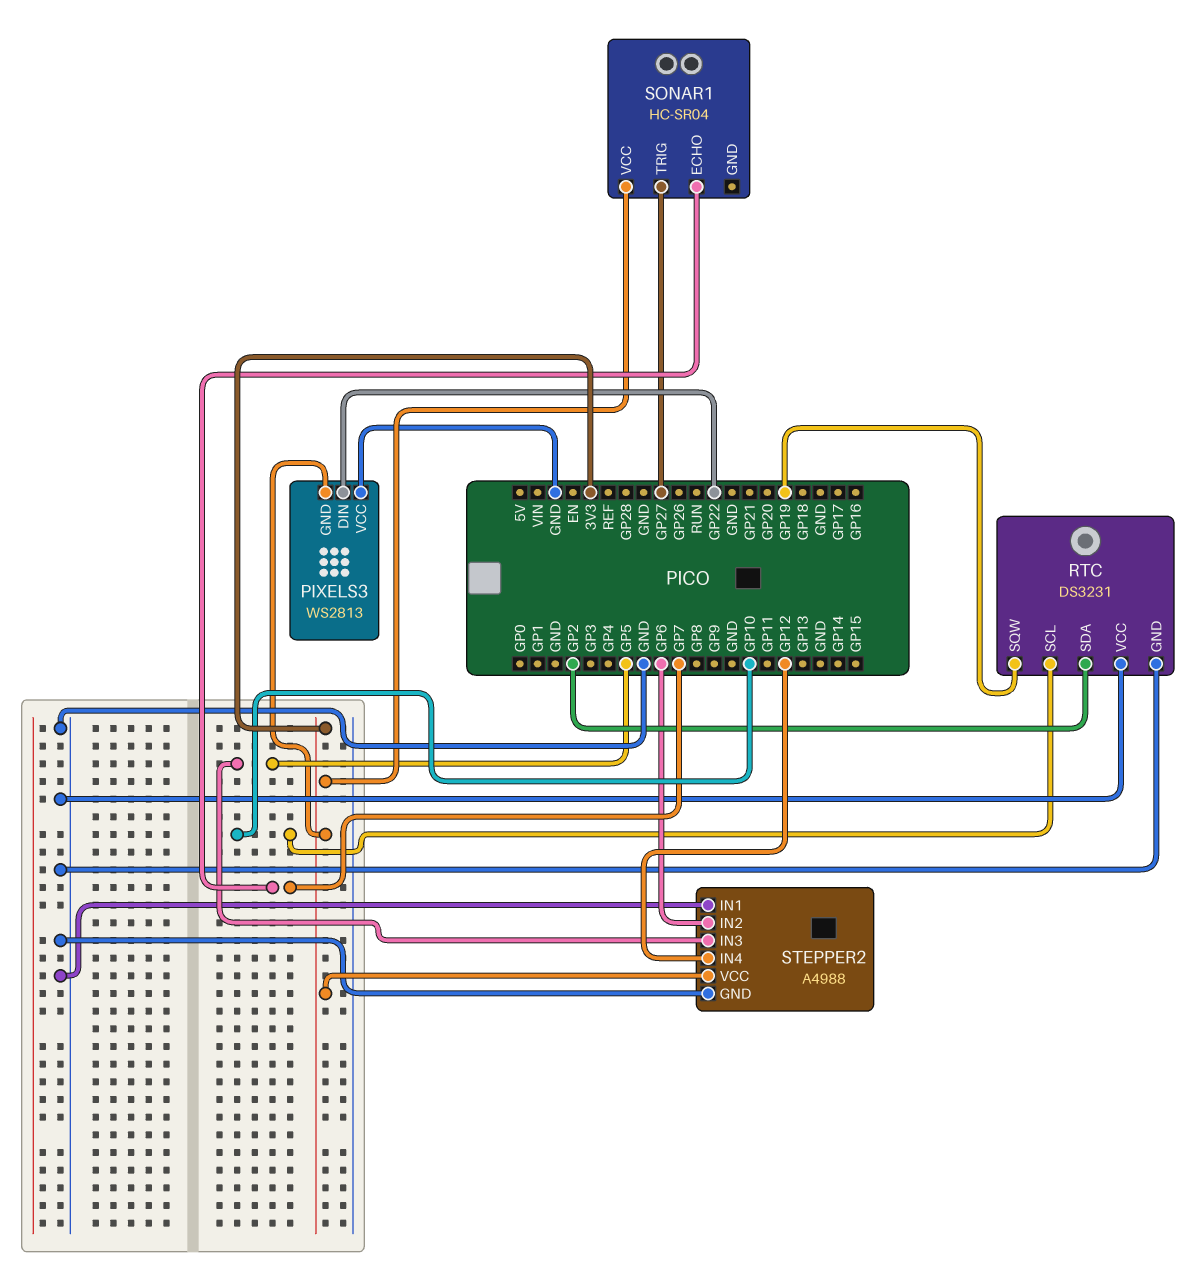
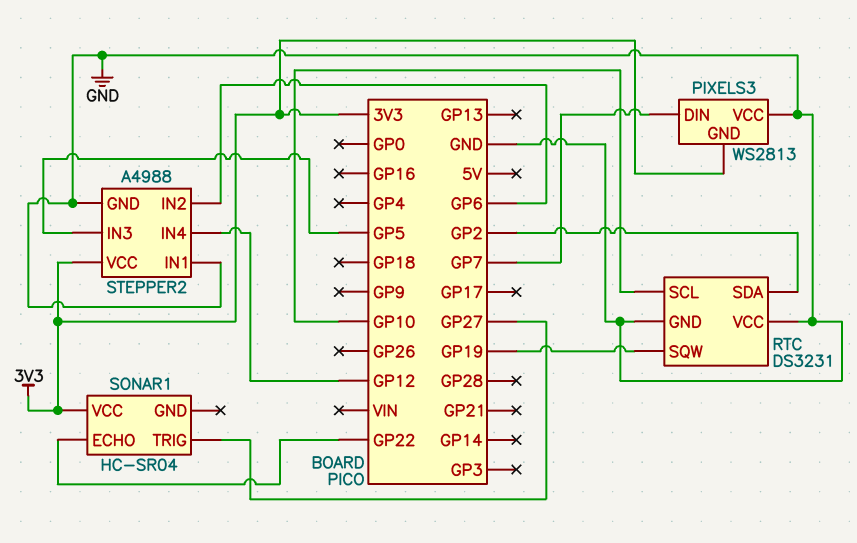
PIXELS3 pin DIN: GP22 -> GP7
SONAR1 pin ECHO: GP7 -> GP22

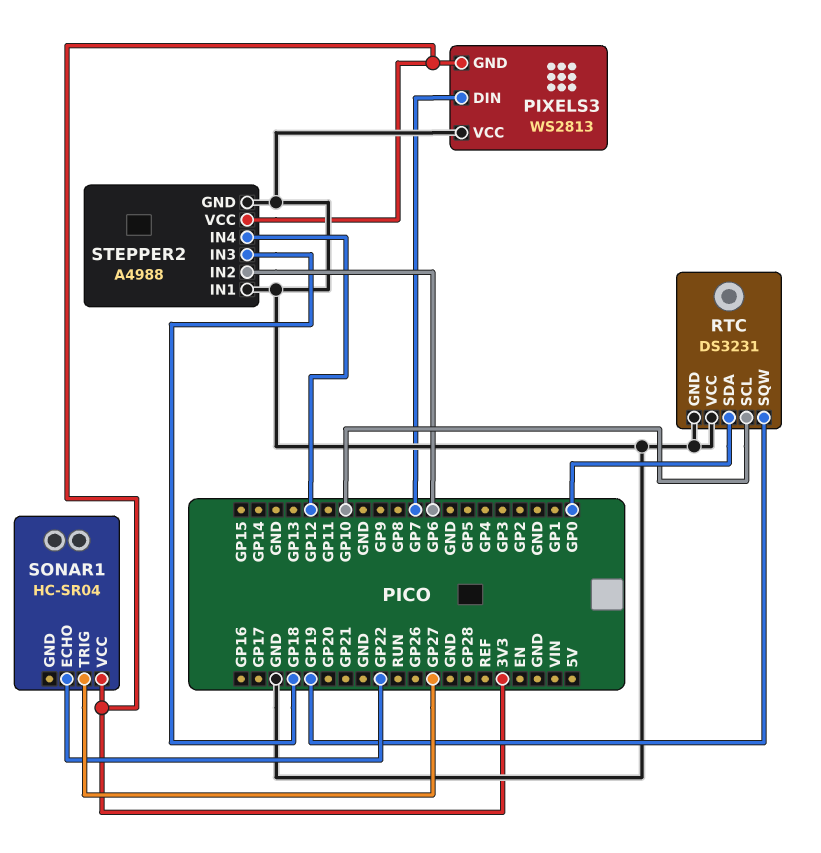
RTC pin SDA: GP2 -> GP0
STEPPER2 pin IN3: GP5 -> GP18

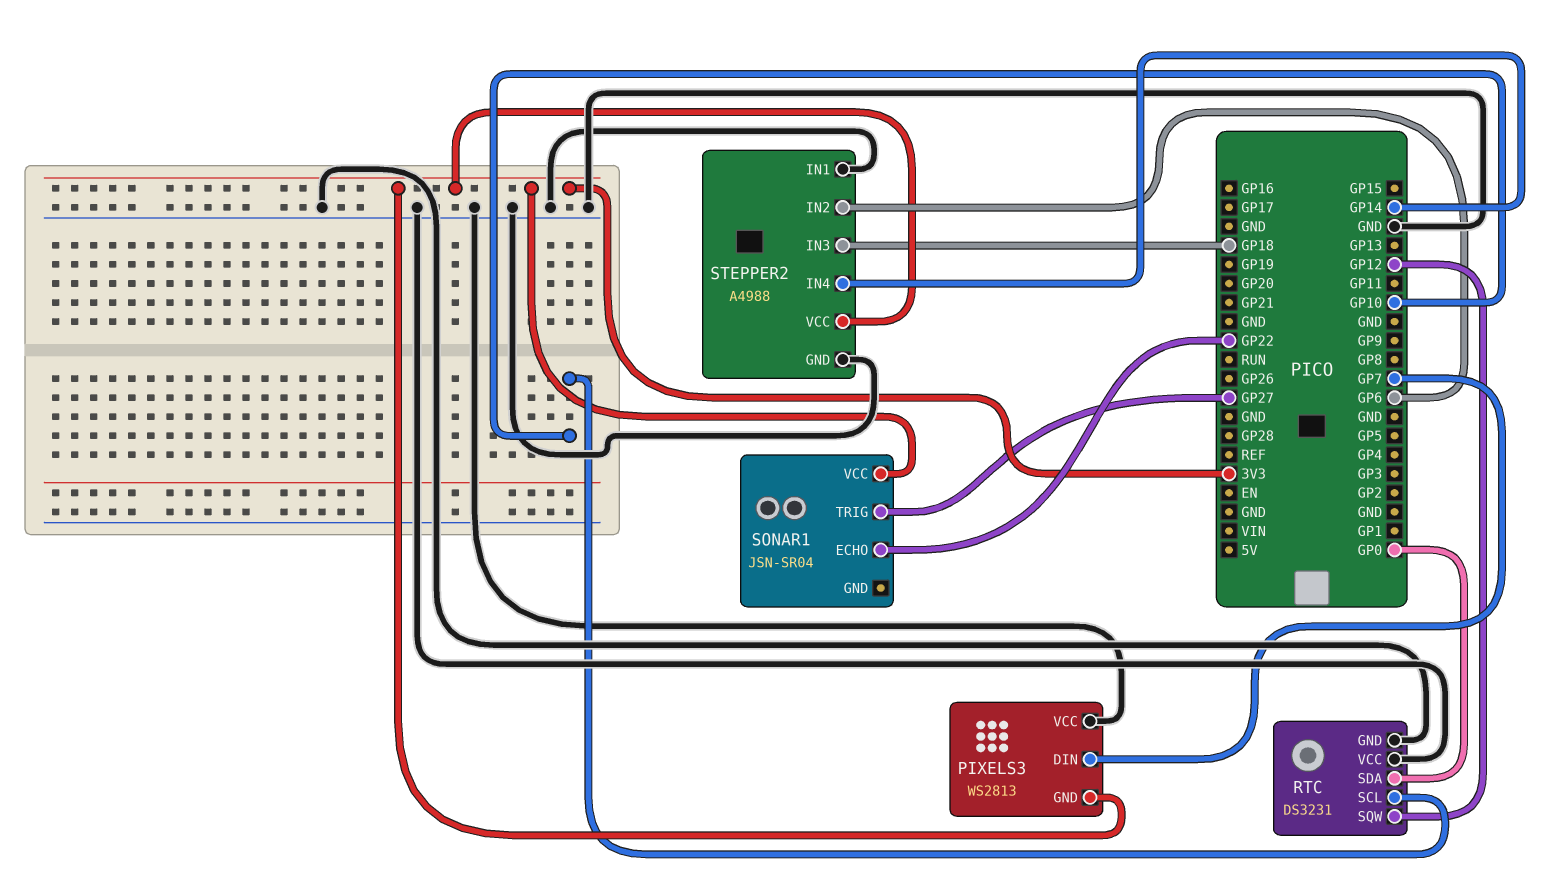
RTC pin SQW: GP19 -> GP12
SONAR1: HC-SR04 -> JSN-SR04
STEPPER2 pin IN4: GP12 -> GP14

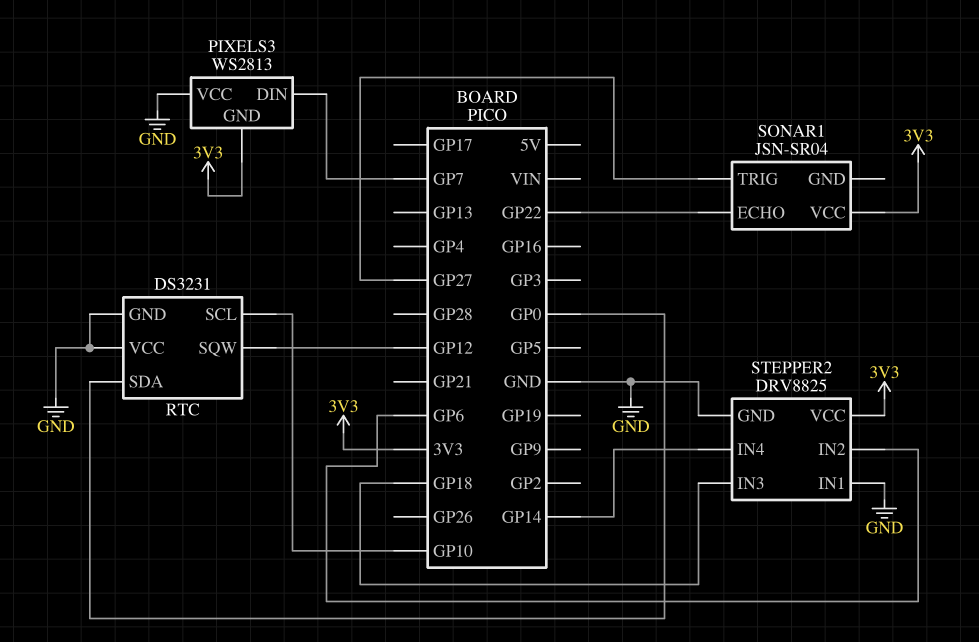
STEPPER2: A4988 -> DRV8825

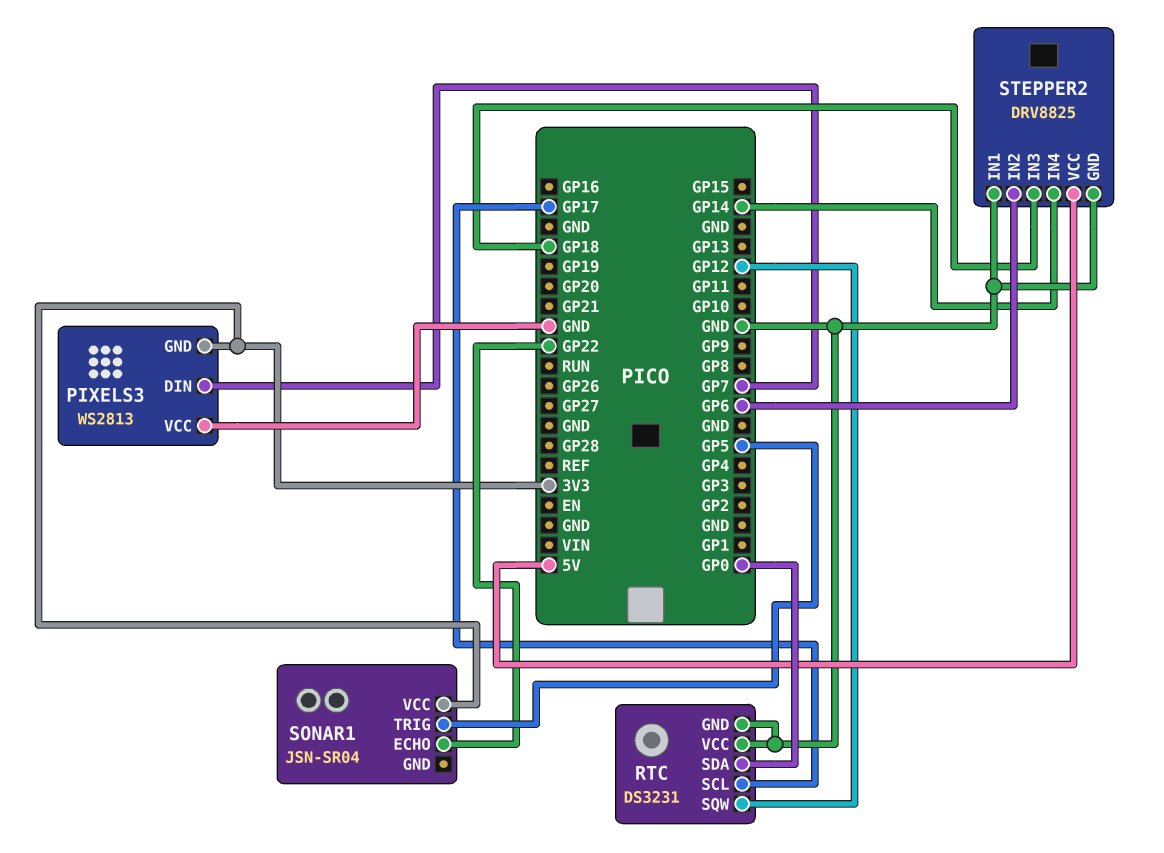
RTC pin SCL: GP10 -> GP17
SONAR1 pin TRIG: GP27 -> GP5
STEPPER2 pin VCC: 3V3 -> 5V

